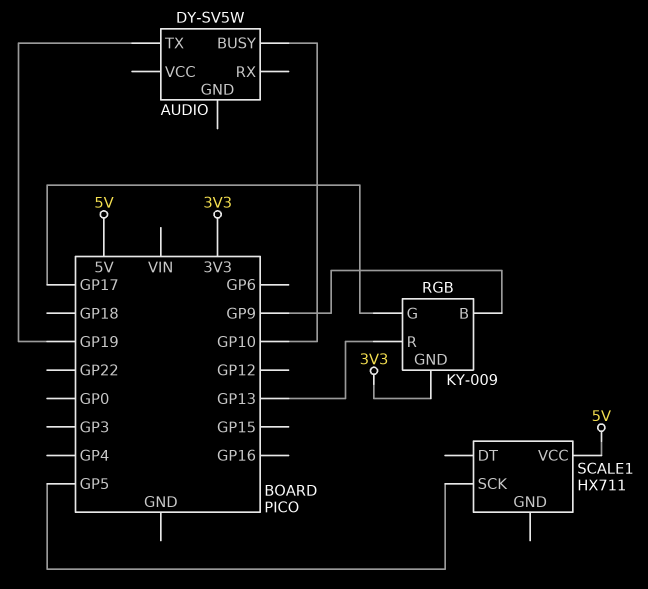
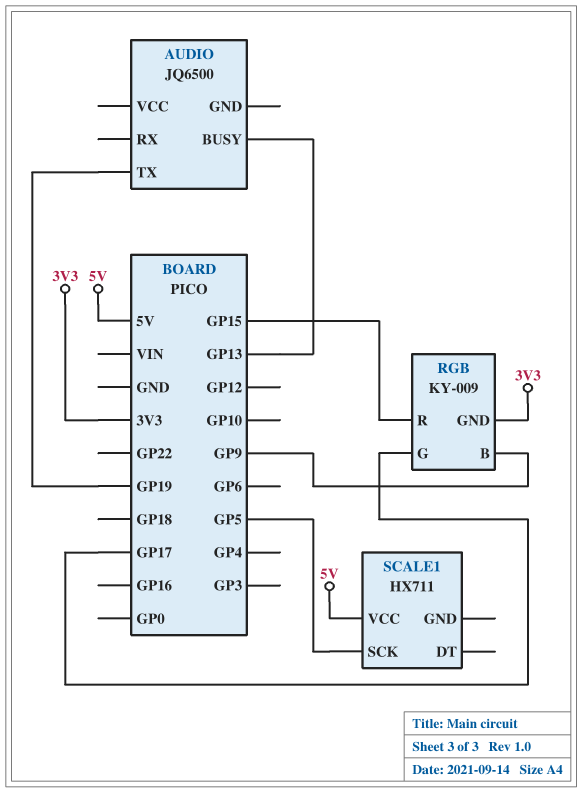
AUDIO: DY-SV5W -> JQ6500
AUDIO pin BUSY: GP10 -> GP13
RGB pin R: GP13 -> GP15

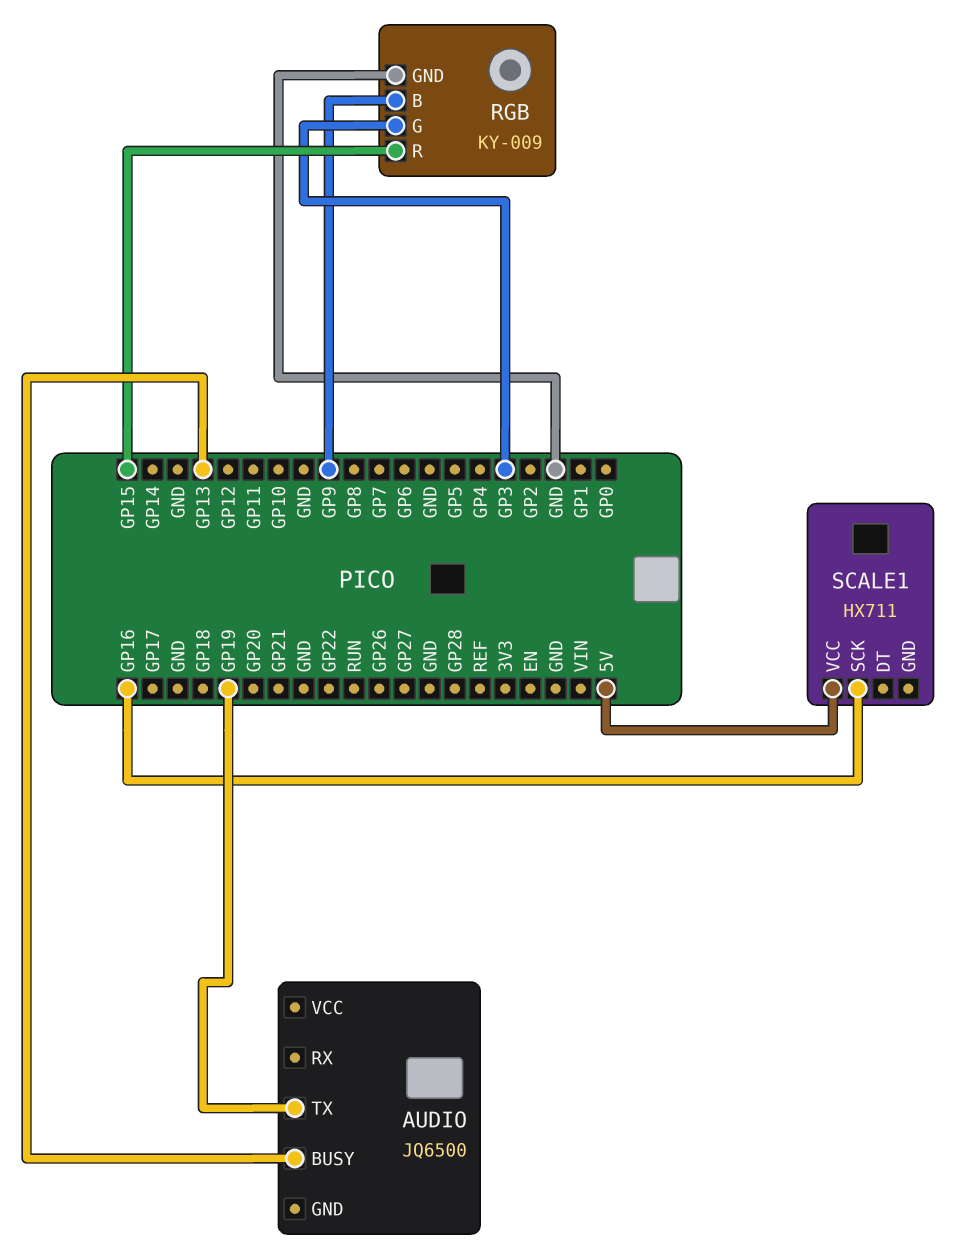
RGB pin G: GP17 -> GP3
RGB pin GND: 3V3 -> GND
SCALE1 pin SCK: GP5 -> GP16

